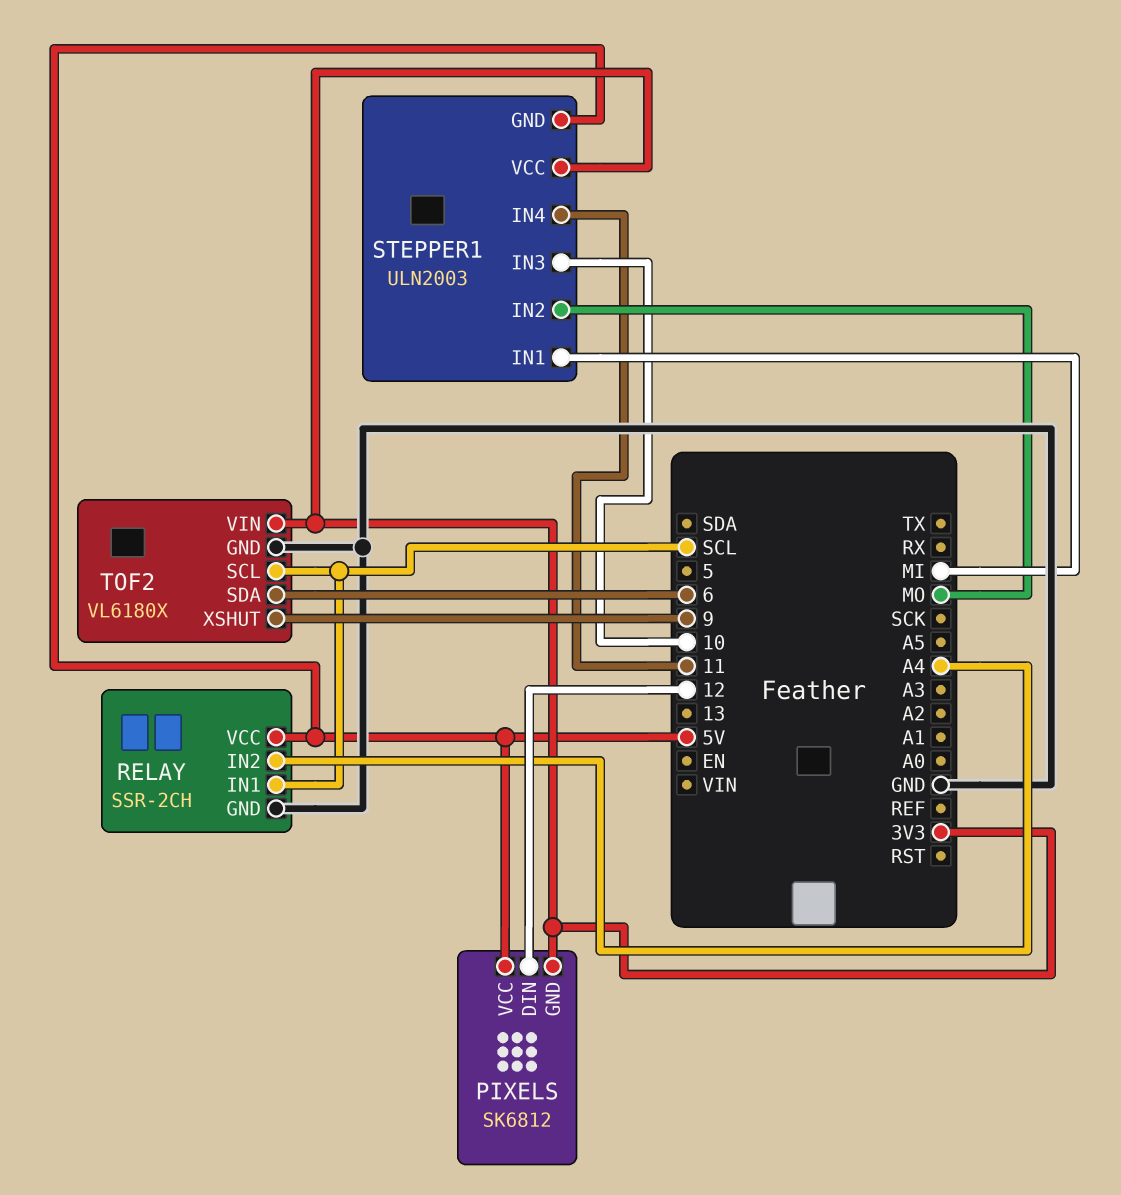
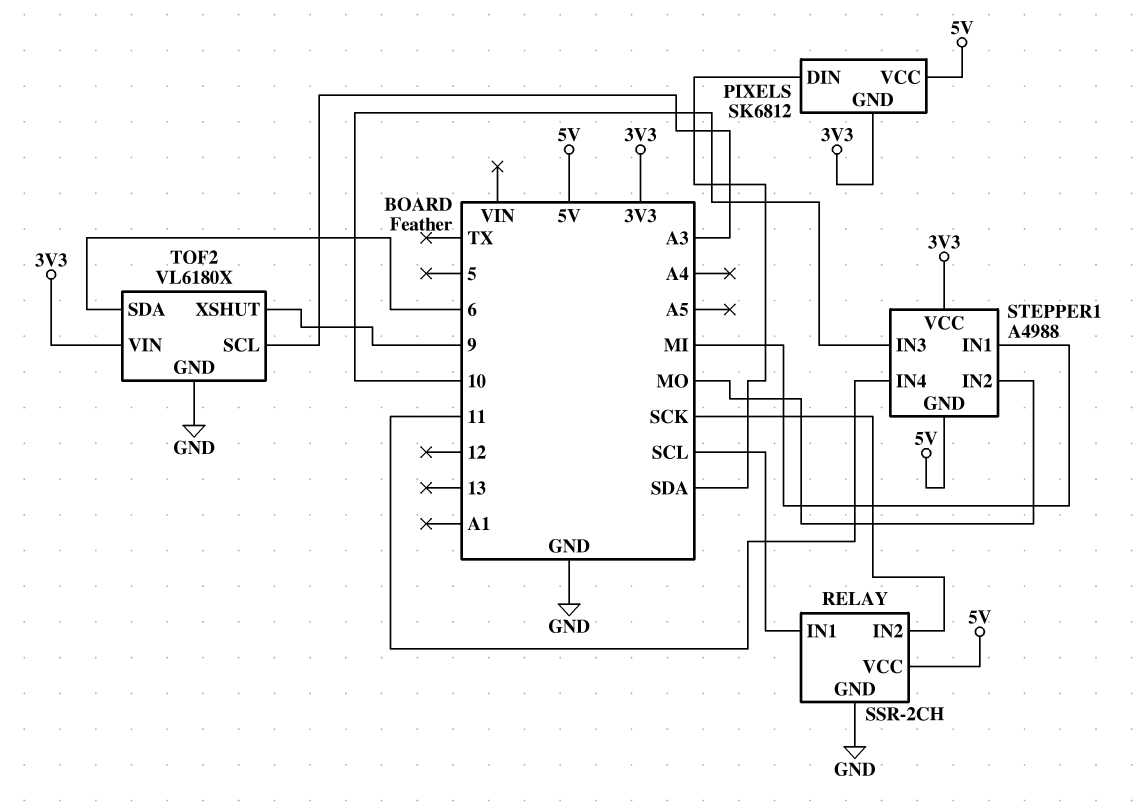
PIXELS pin DIN: 12 -> SDA
RELAY pin IN2: A4 -> SCK
STEPPER1: ULN2003 -> A4988
TOF2 pin SCL: SCL -> A3

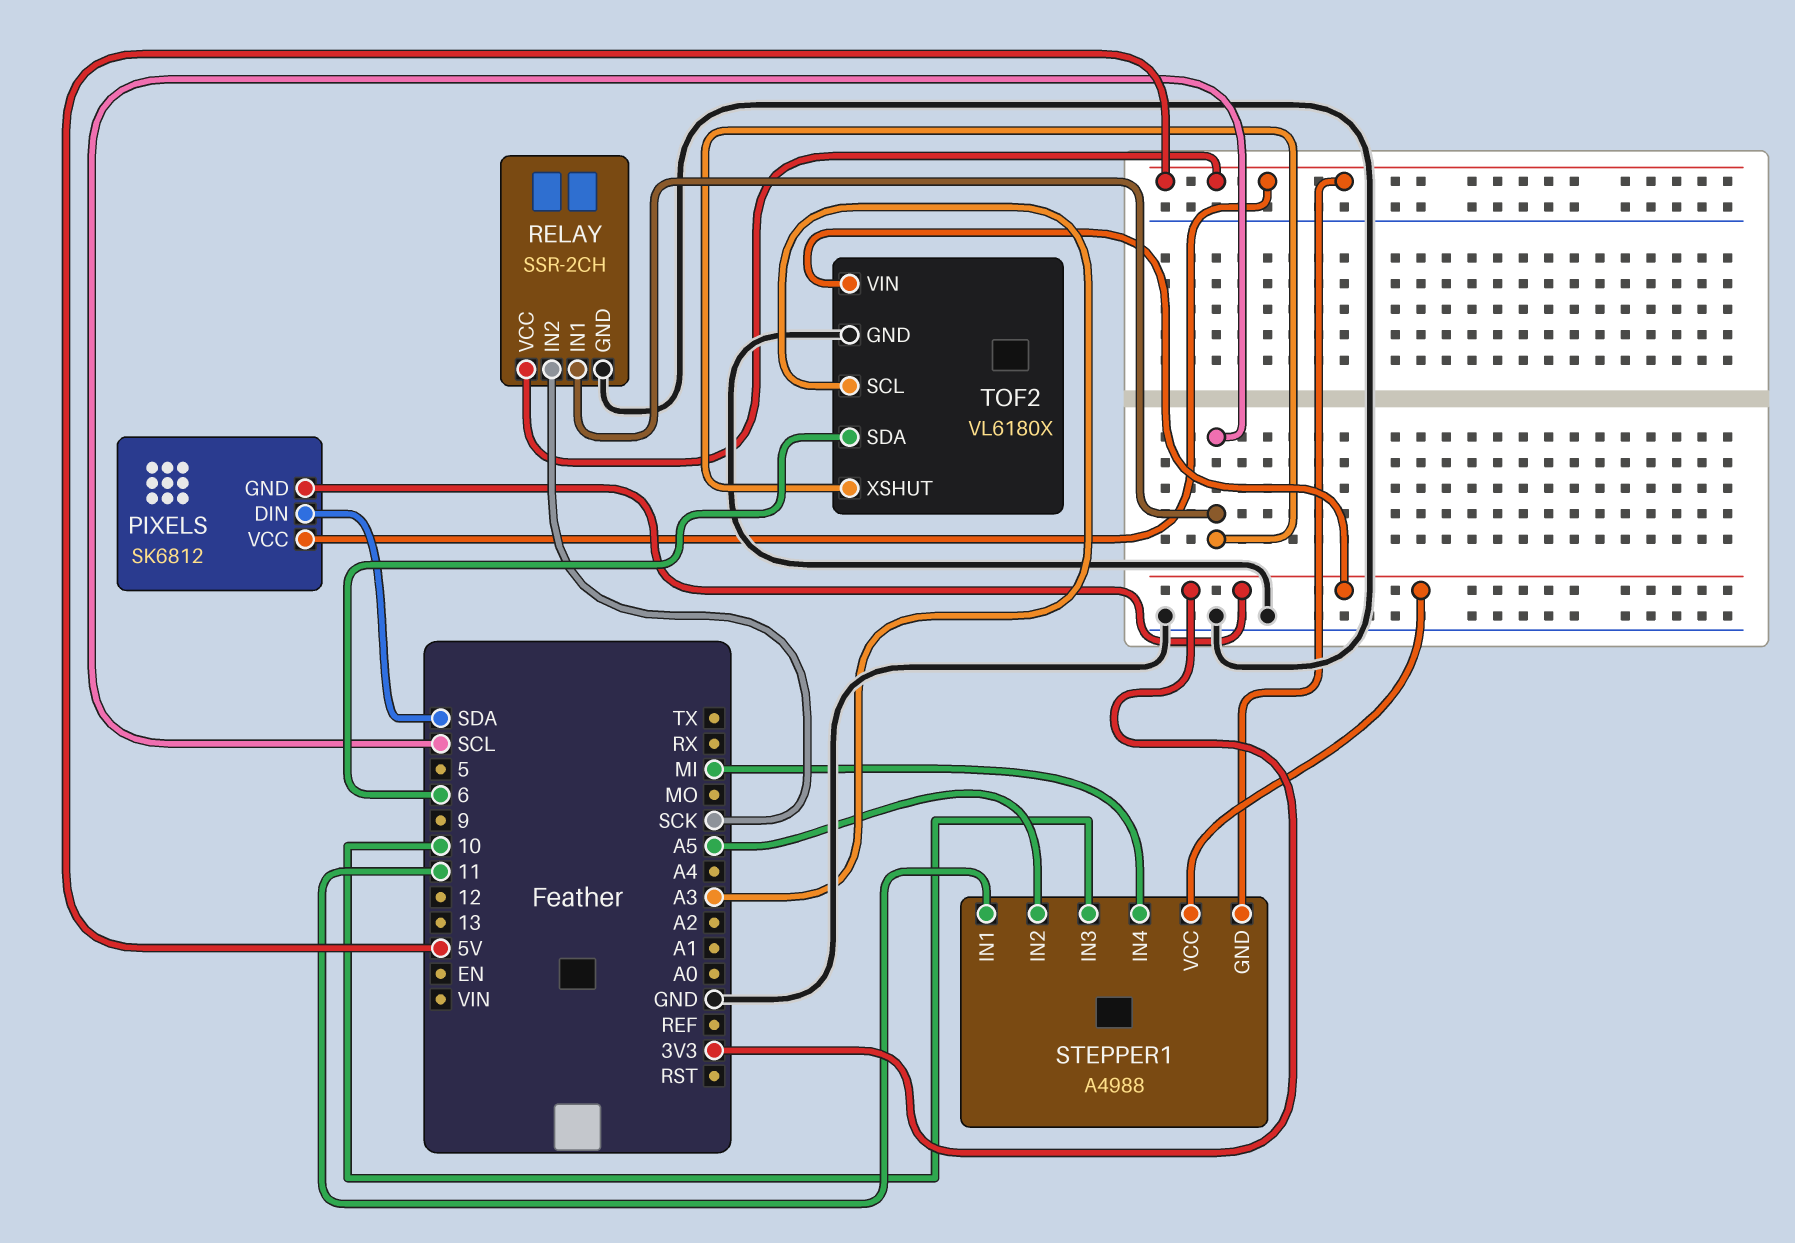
STEPPER1 pin IN1: MI -> 11
STEPPER1 pin IN2: MO -> A5
STEPPER1 pin IN4: 11 -> MI
TOF2 pin XSHUT: 9 -> SCL

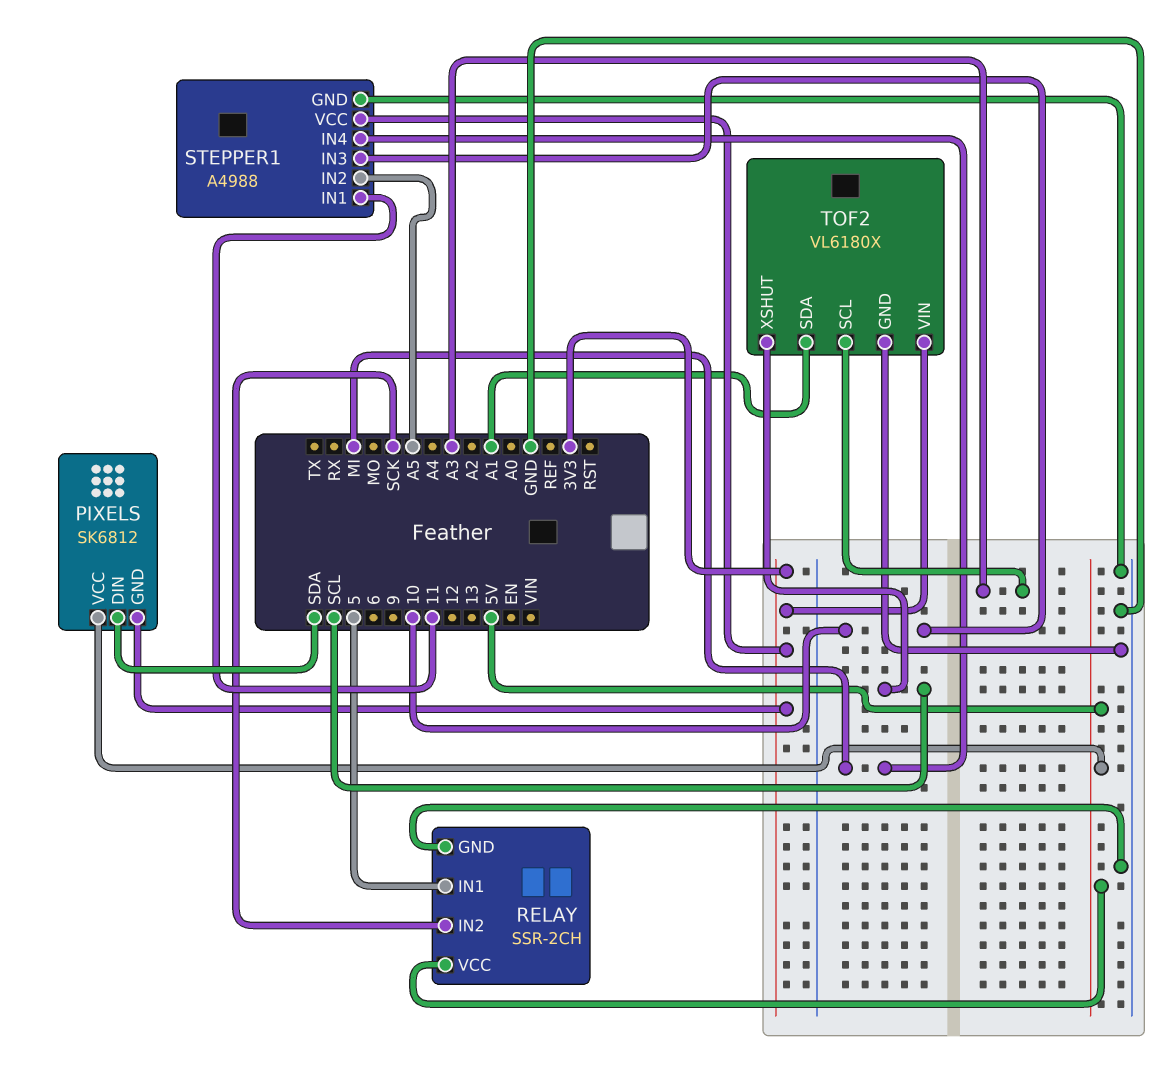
RELAY pin IN1: SCL -> 5
STEPPER1 pin GND: 5V -> GND
TOF2 pin SDA: 6 -> A1

